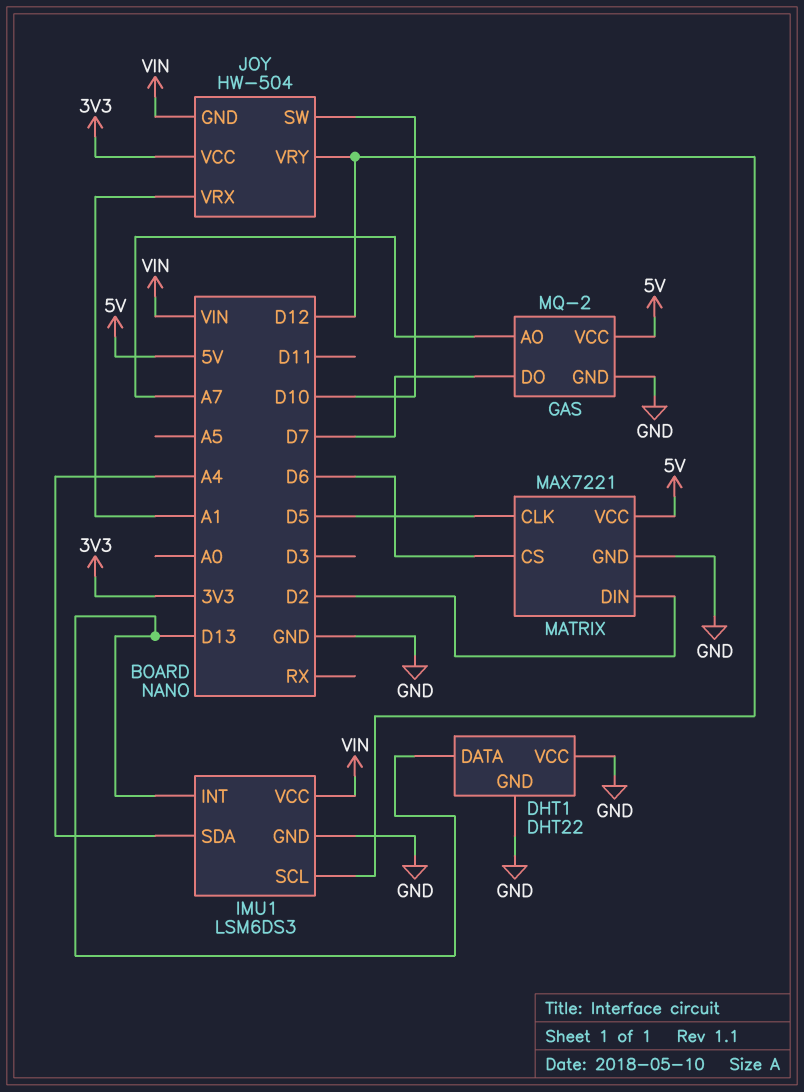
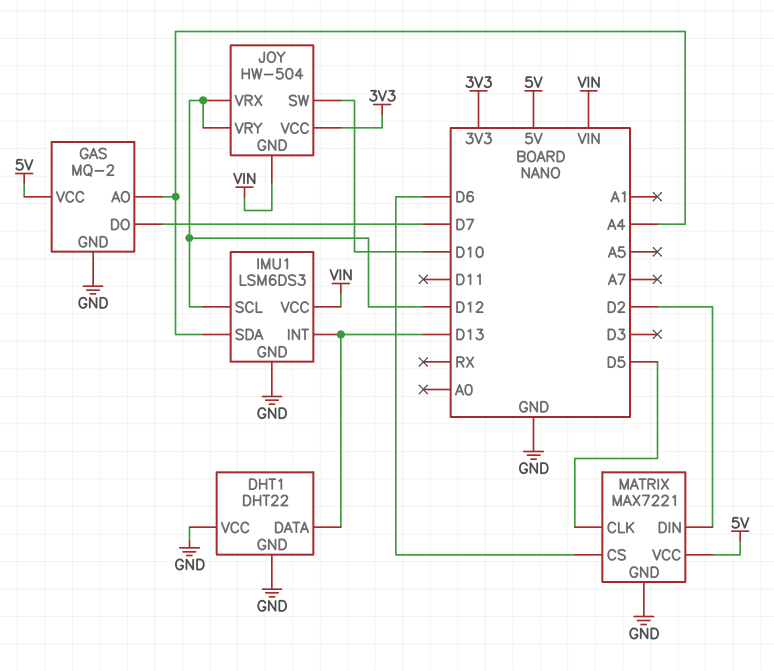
GAS pin AO: A7 -> A4
JOY pin VRX: A1 -> D12

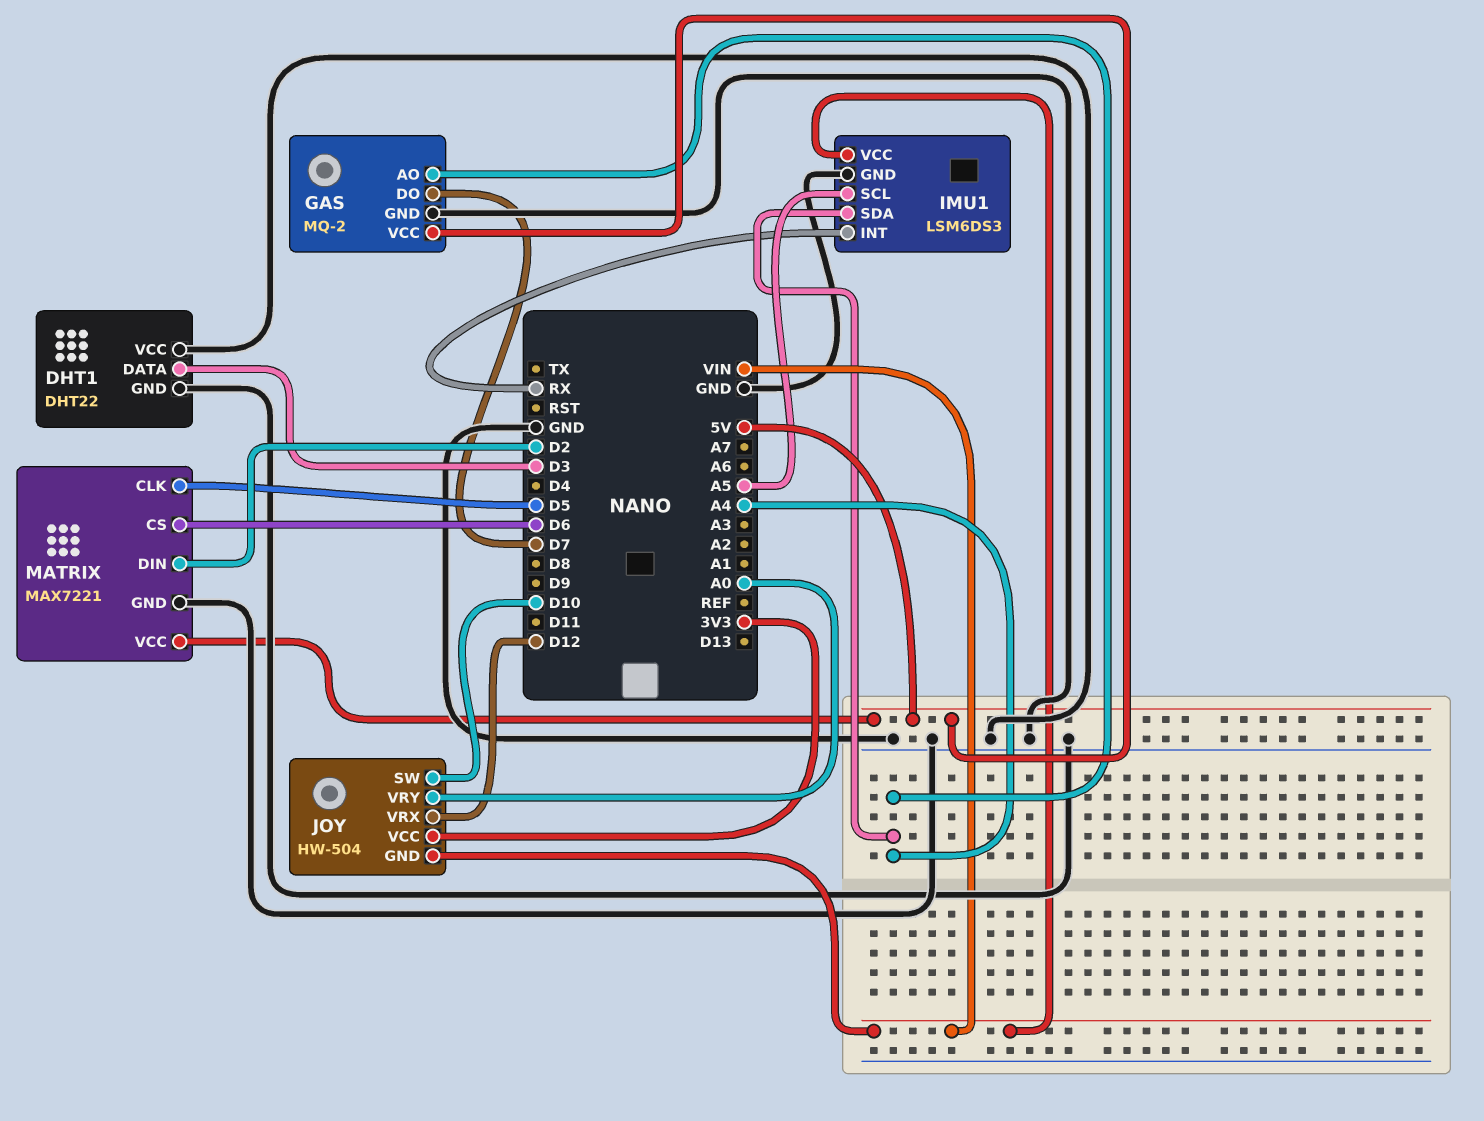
DHT1 pin DATA: D13 -> D3
IMU1 pin INT: D13 -> RX
IMU1 pin SCL: D12 -> A5
JOY pin VRY: D12 -> A0

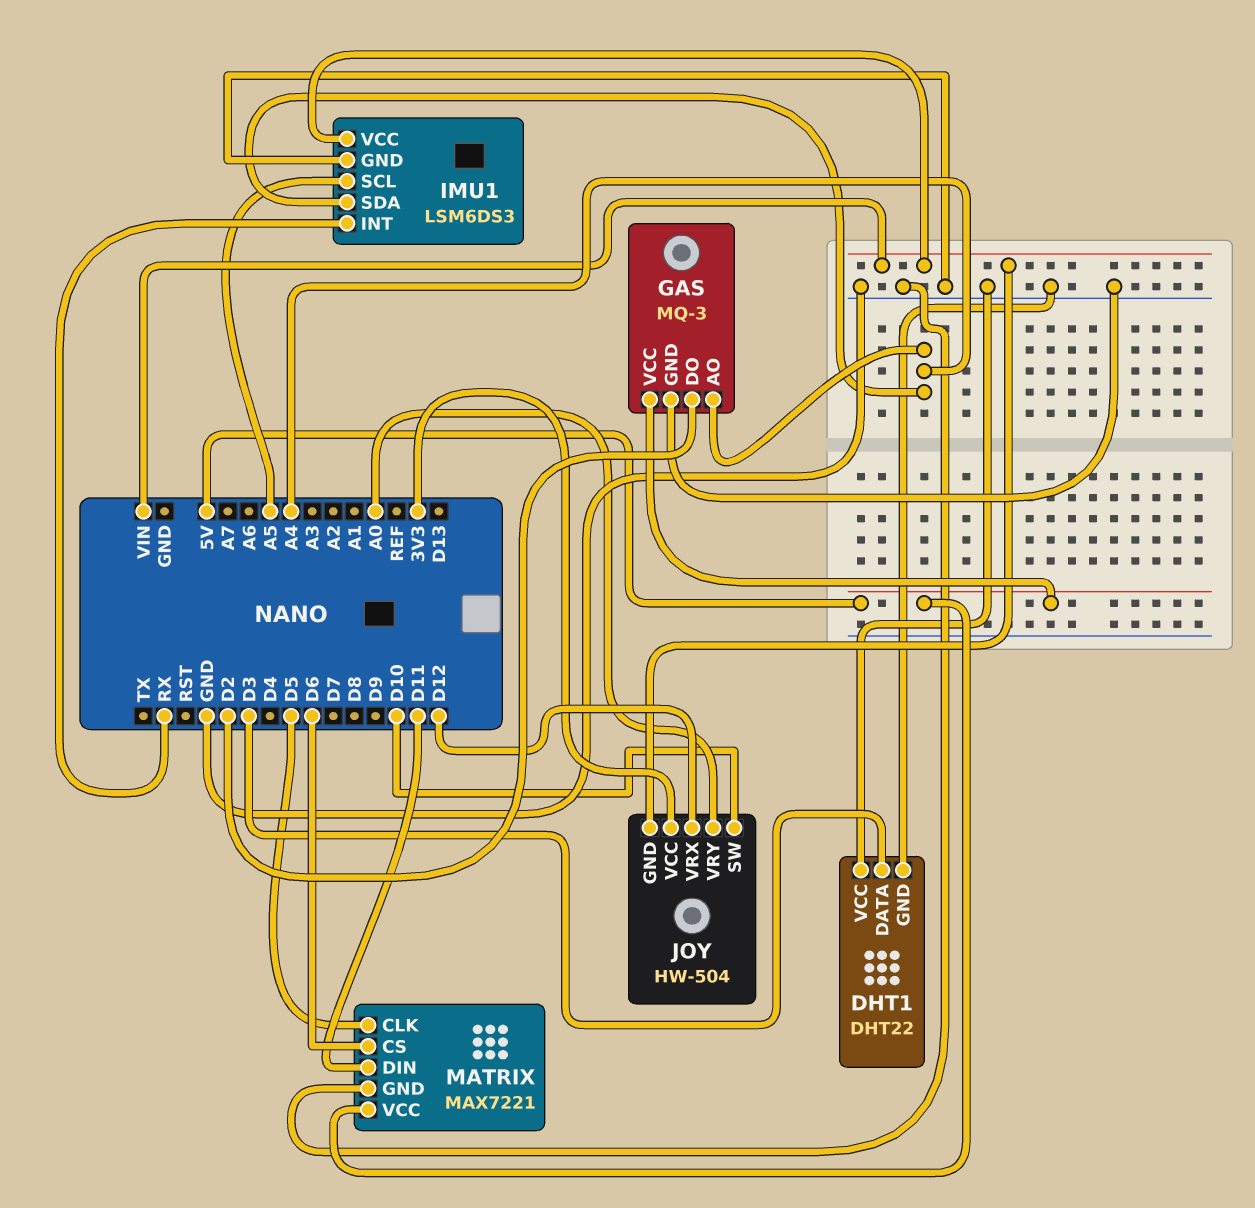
GAS: MQ-2 -> MQ-3
GAS pin DO: D7 -> D2
MATRIX pin DIN: D2 -> D11

